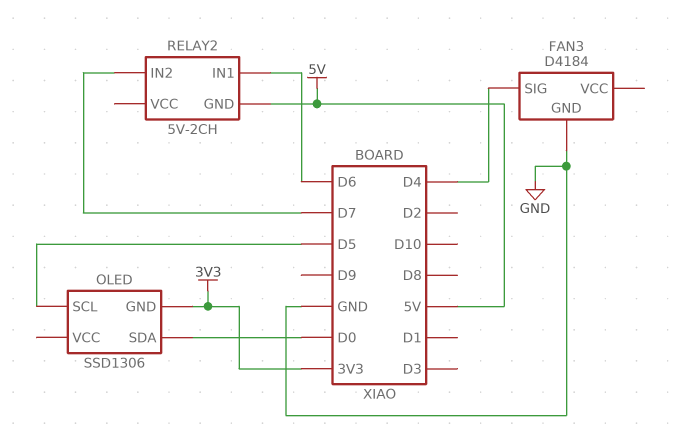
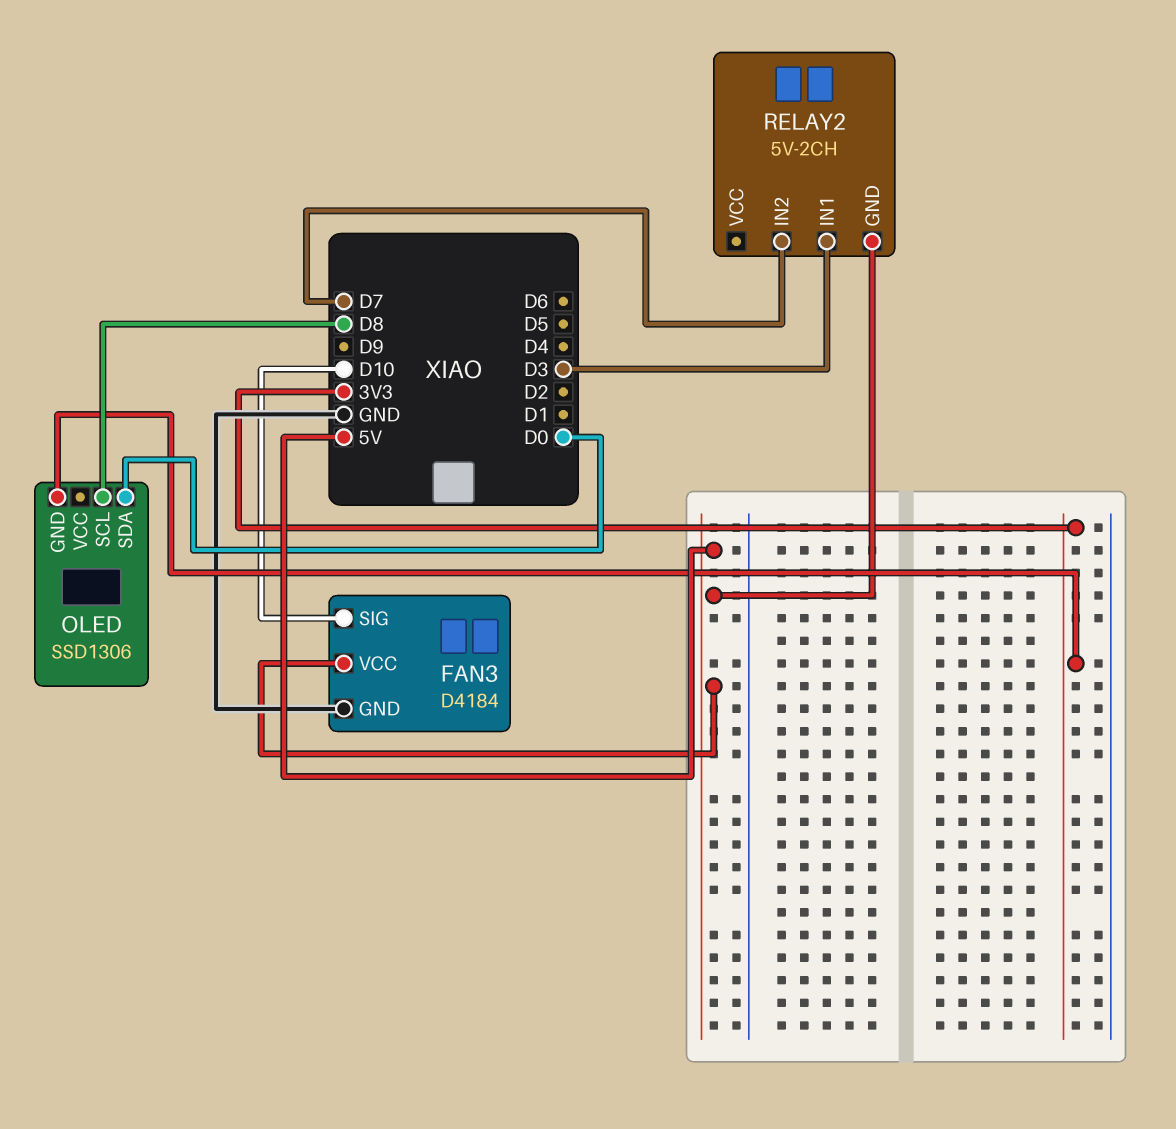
FAN3 pin SIG: D4 -> D10
FAN3 pin VCC: none -> 5V
OLED pin SCL: D5 -> D8
RELAY2 pin IN1: D6 -> D3

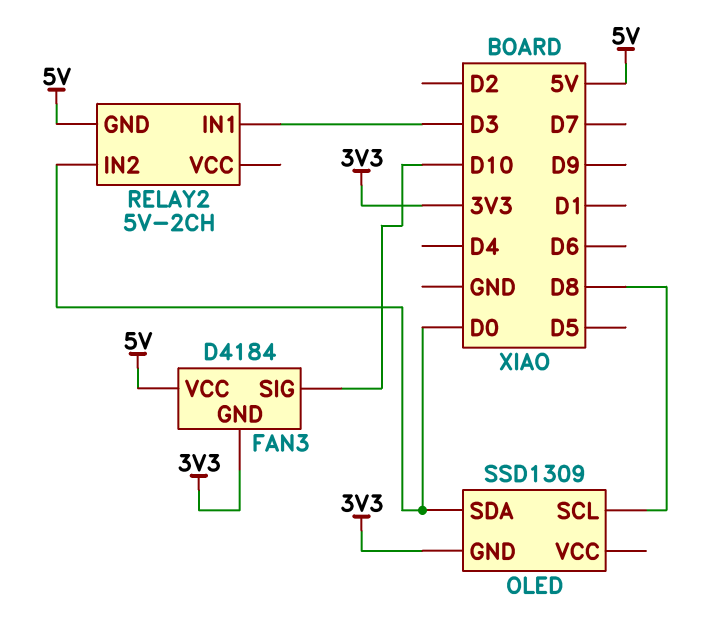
FAN3 pin GND: GND -> 3V3
OLED: SSD1306 -> SSD1309
RELAY2 pin IN2: D7 -> D0

